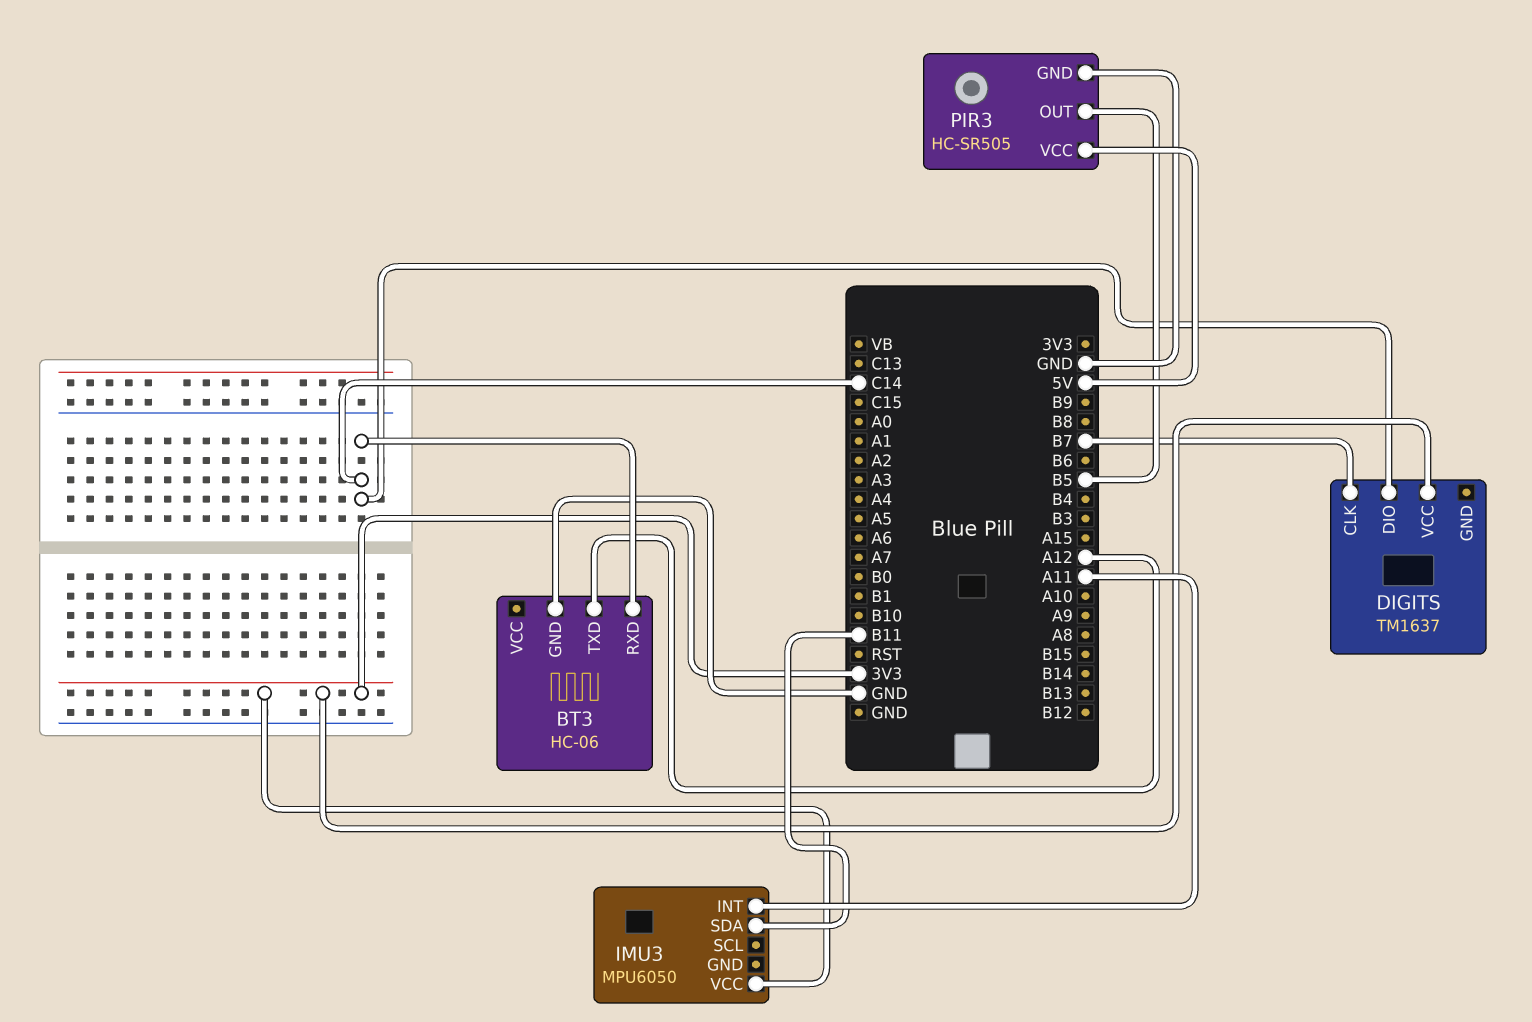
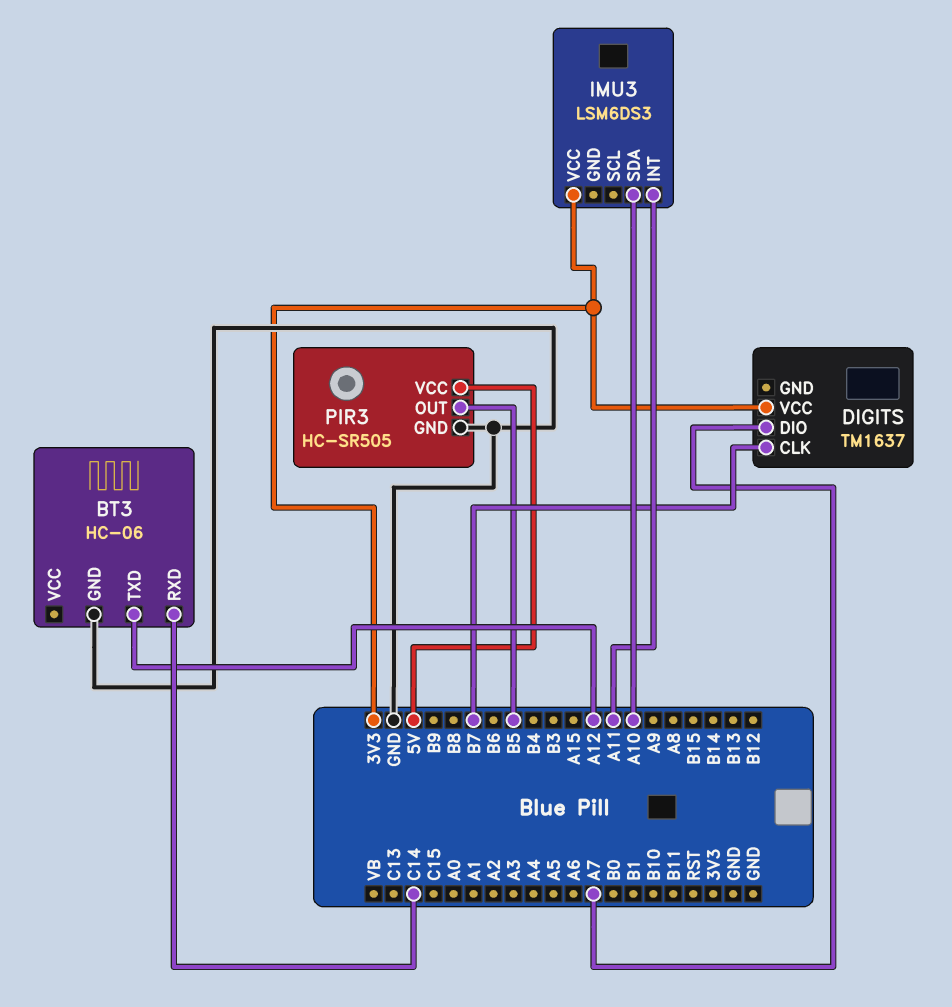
DIGITS pin DIO: C14 -> A7
IMU3: MPU6050 -> LSM6DS3
IMU3 pin SDA: B11 -> A10

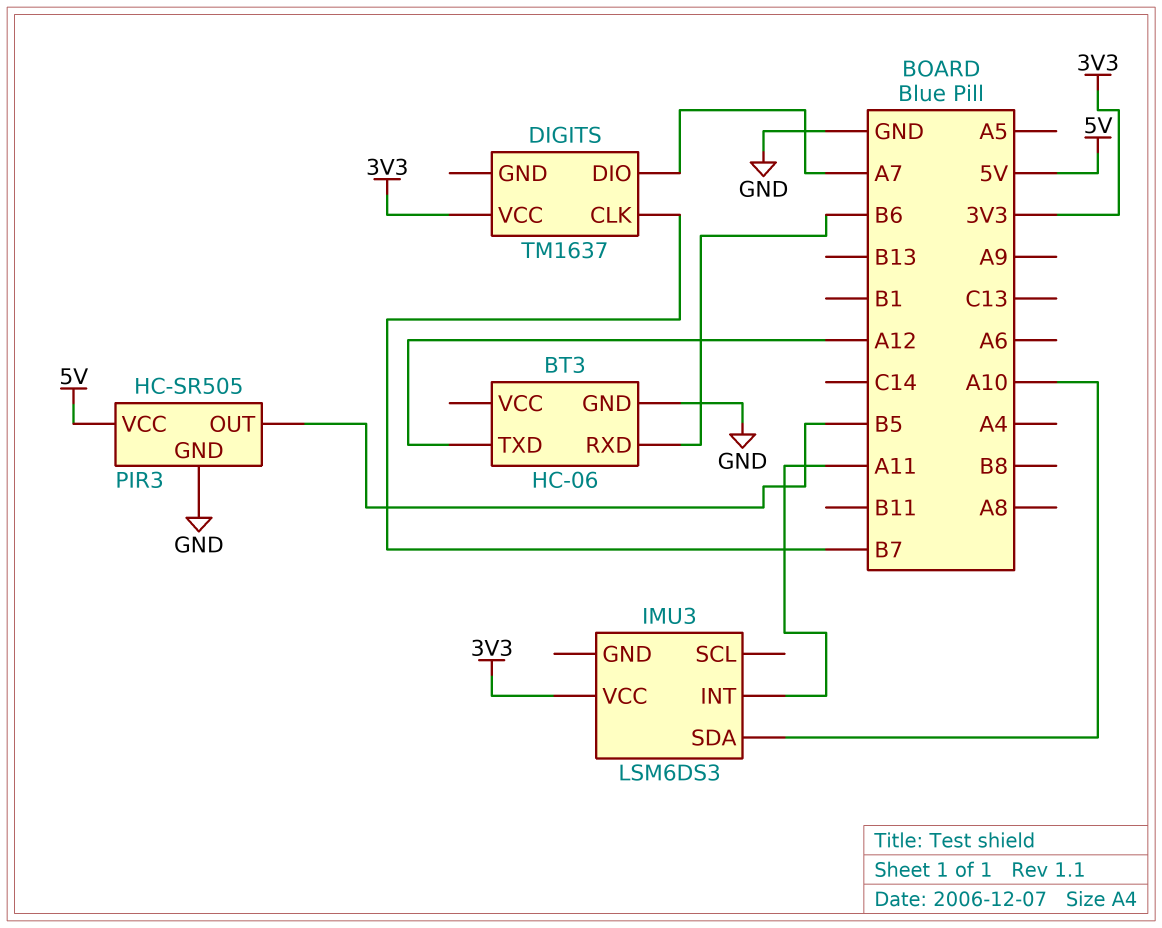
BT3 pin RXD: C14 -> B6

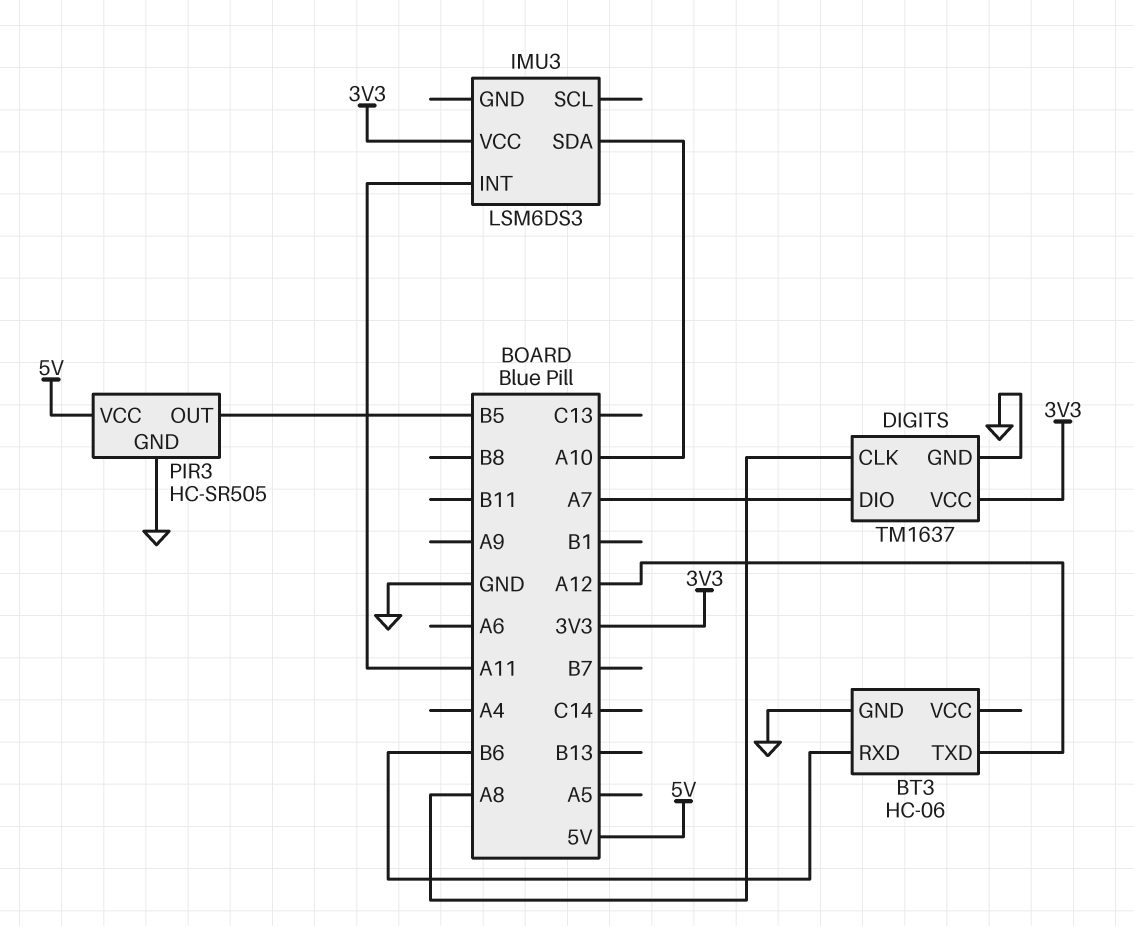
DIGITS pin CLK: B7 -> A8
DIGITS pin GND: none -> GND

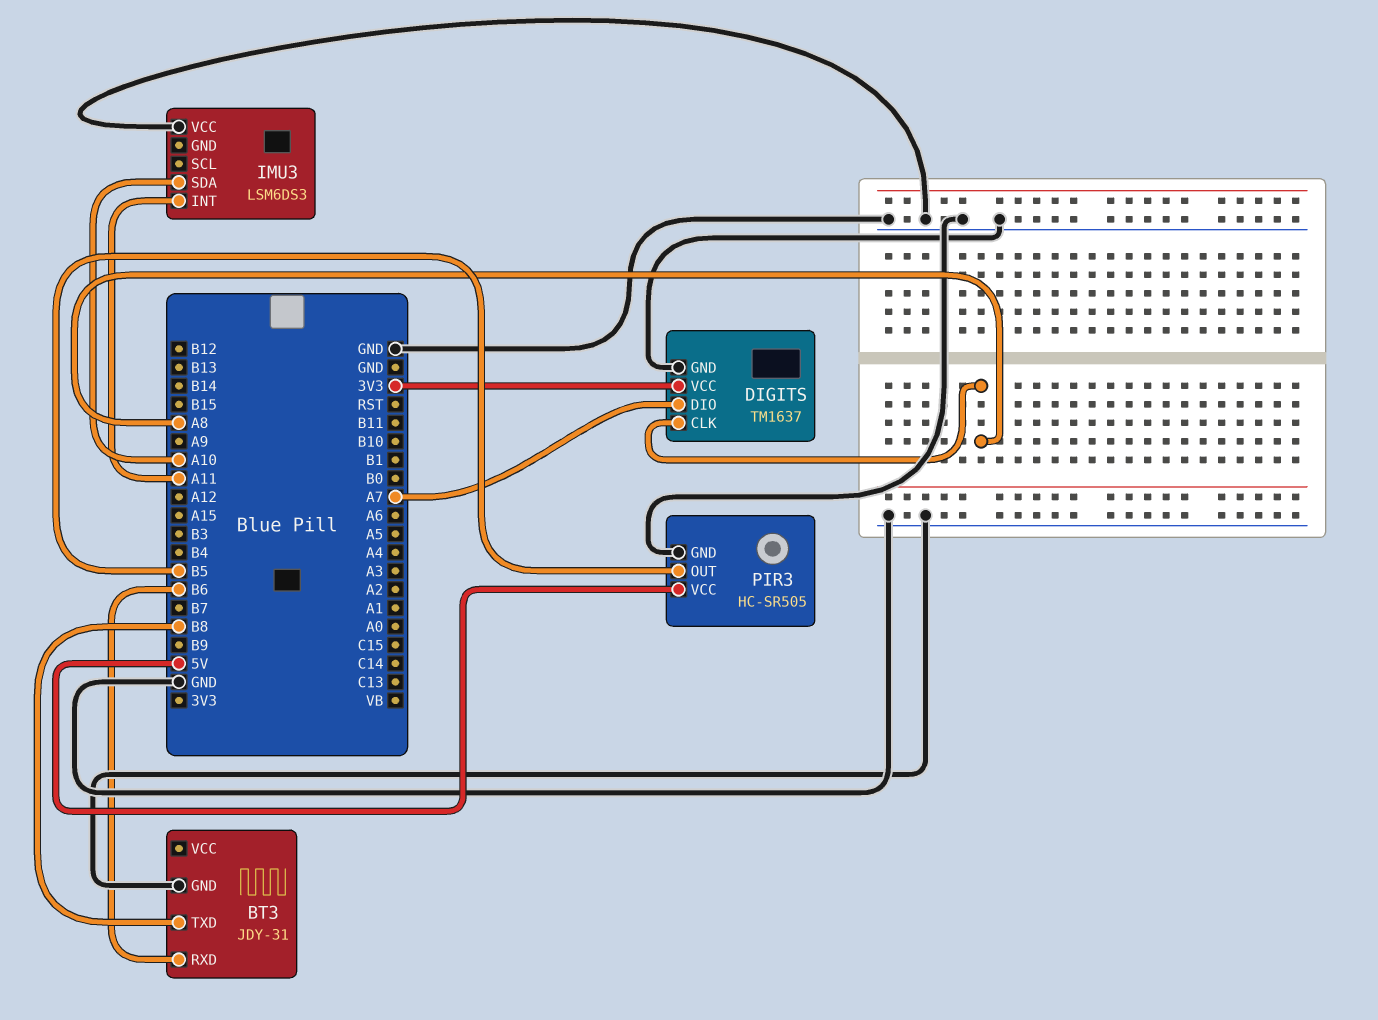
BT3: HC-06 -> JDY-31
BT3 pin TXD: A12 -> B8
IMU3 pin VCC: 3V3 -> GND

